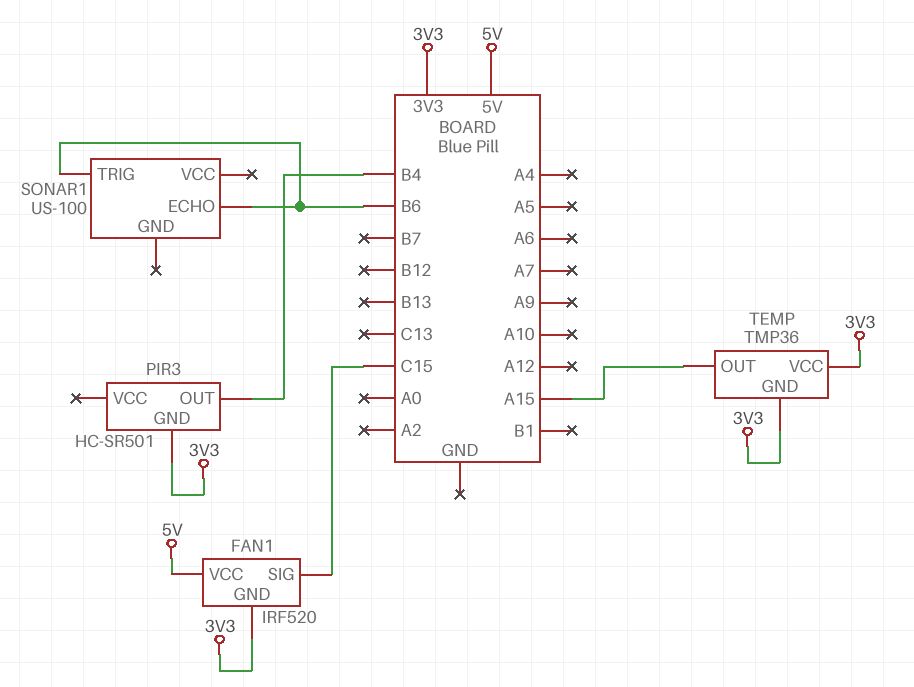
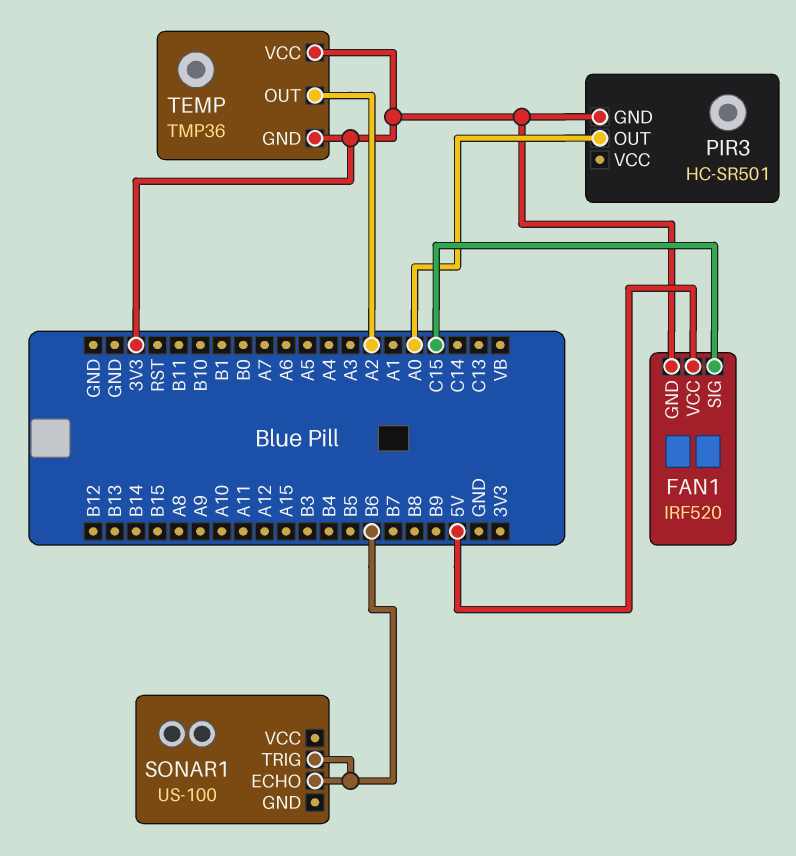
PIR3 pin OUT: B4 -> A0
TEMP pin OUT: A15 -> A2

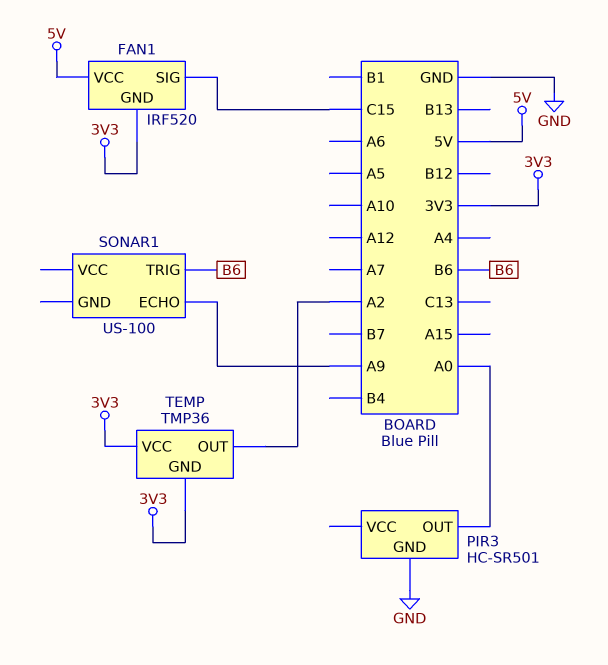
PIR3 pin GND: 3V3 -> GND
SONAR1 pin ECHO: B6 -> A9

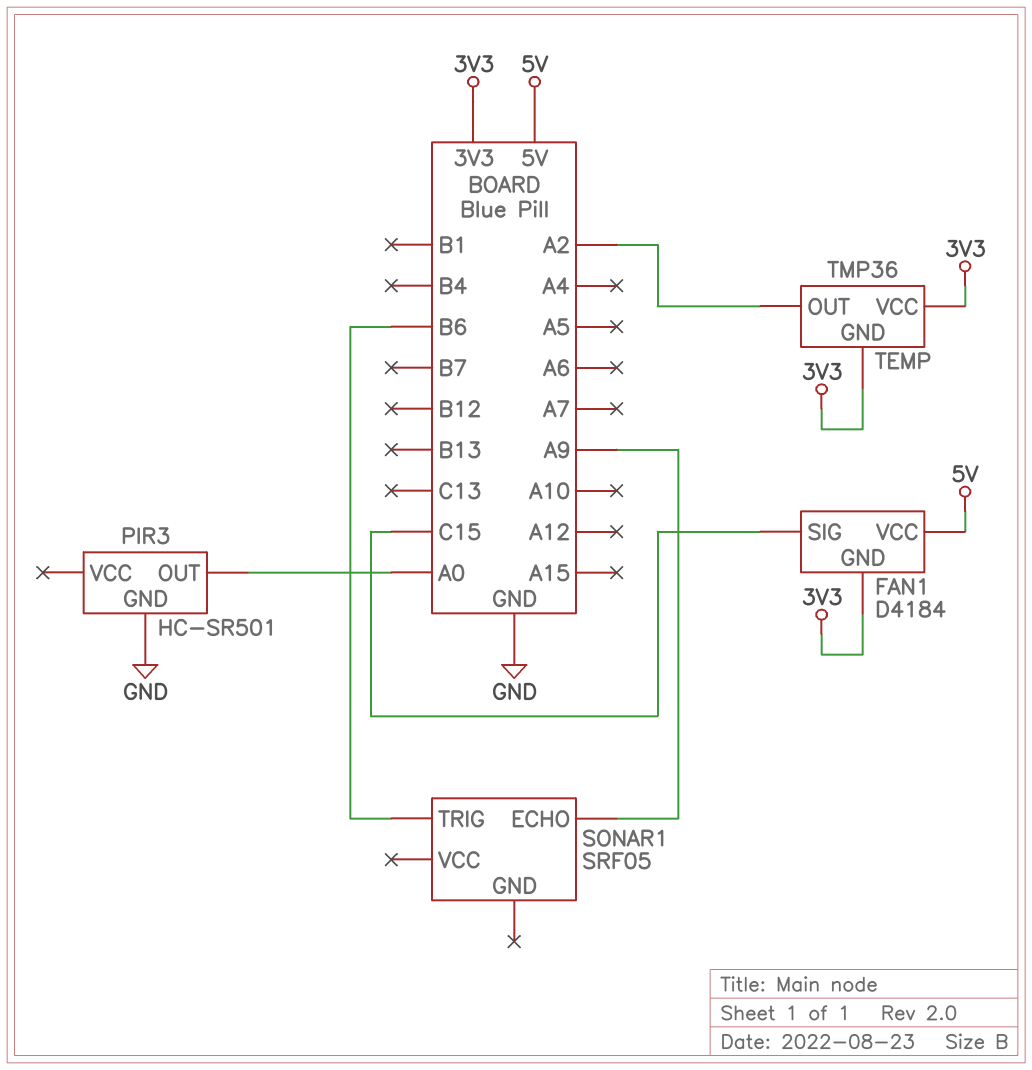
FAN1: IRF520 -> D4184
SONAR1: US-100 -> SRF05

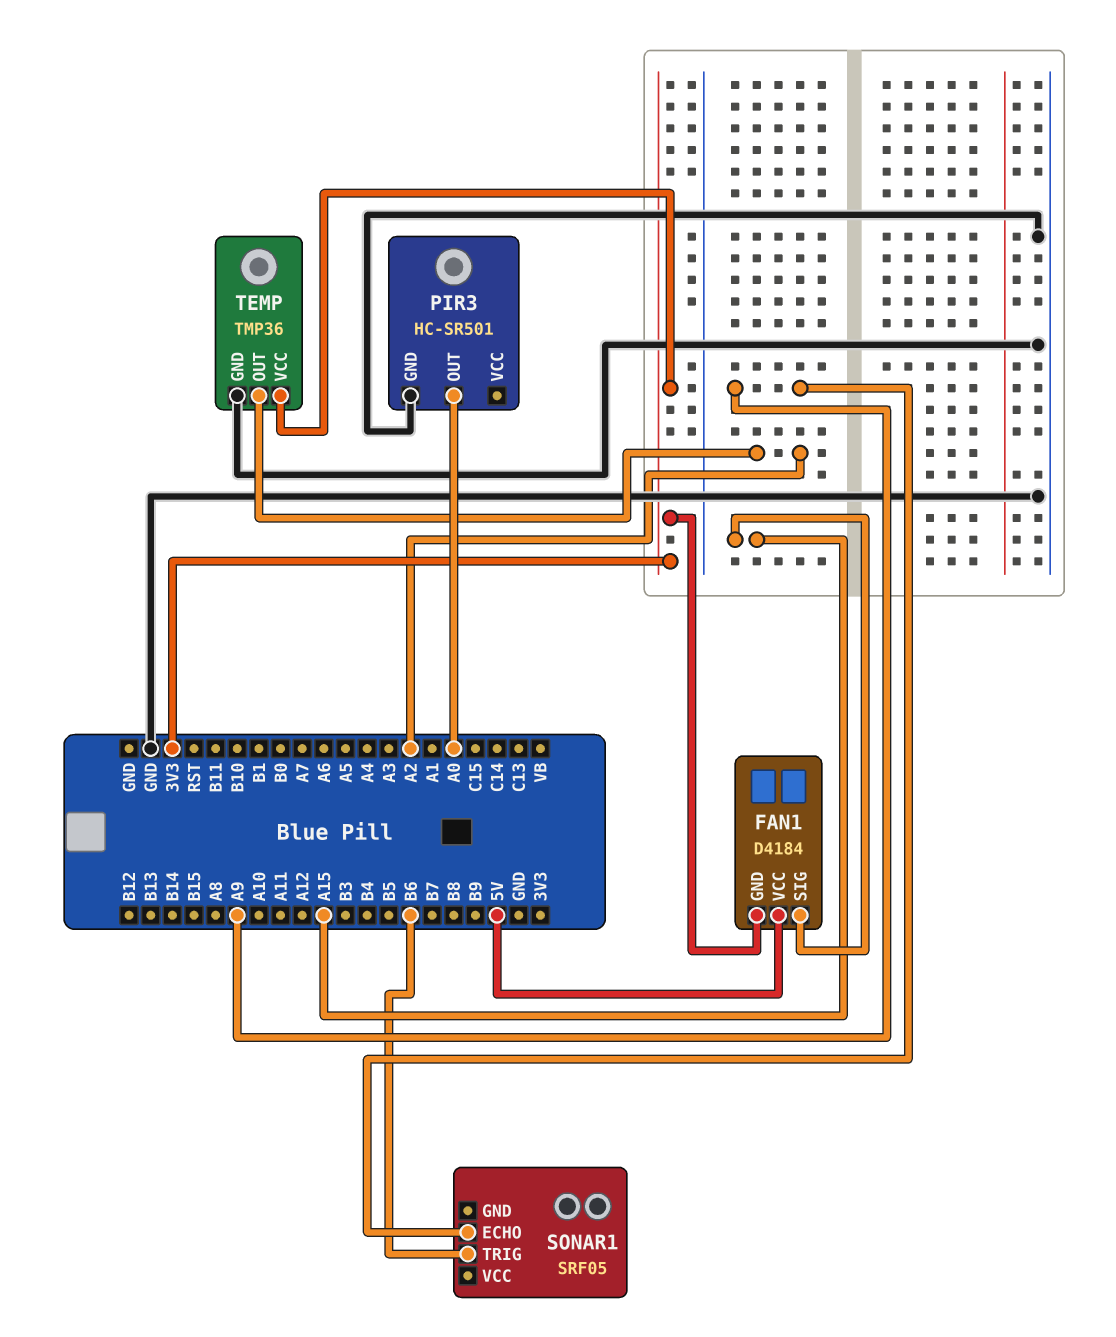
FAN1 pin SIG: C15 -> A15
TEMP pin GND: 3V3 -> GND

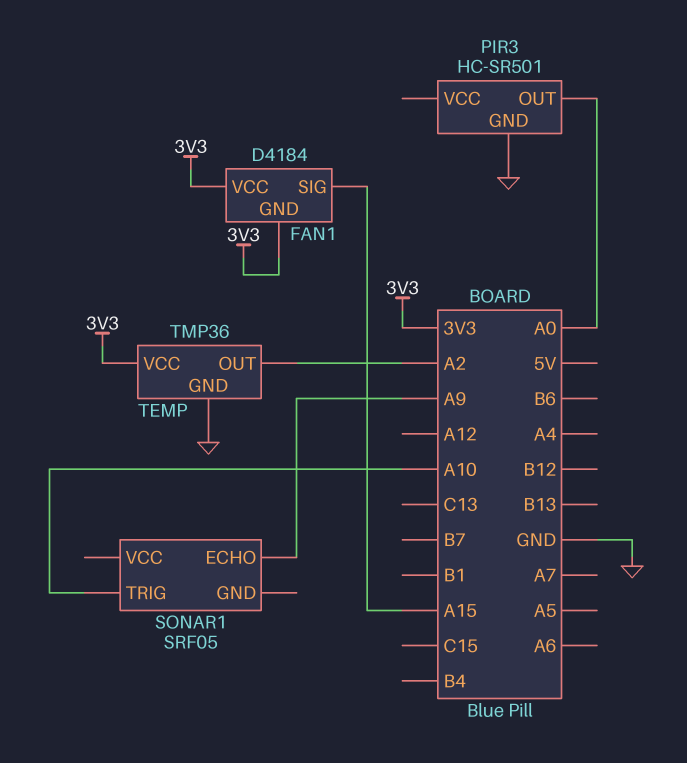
FAN1 pin VCC: 5V -> 3V3
SONAR1 pin TRIG: B6 -> A10

